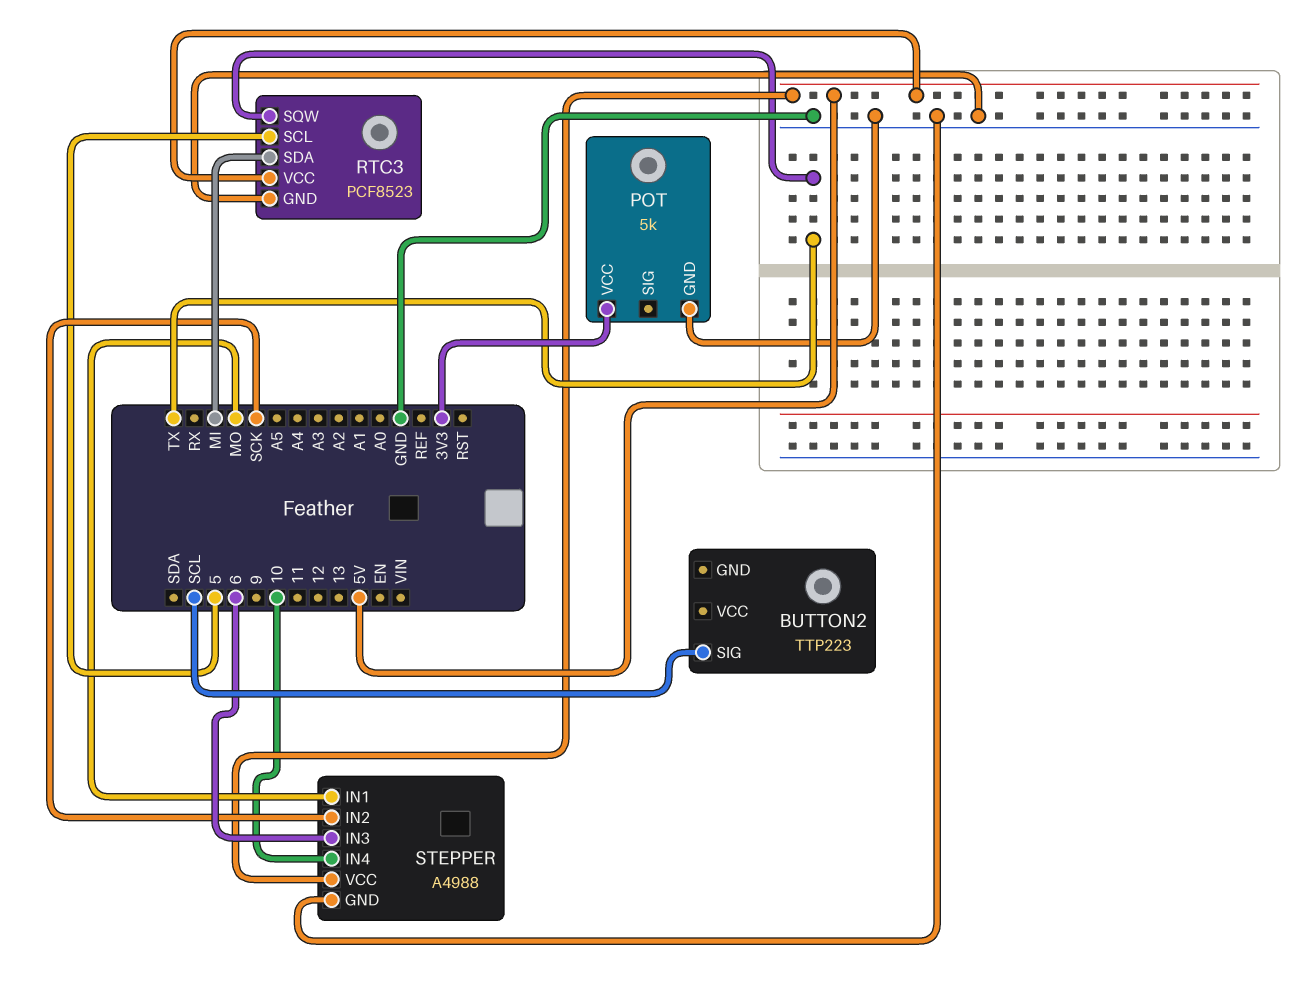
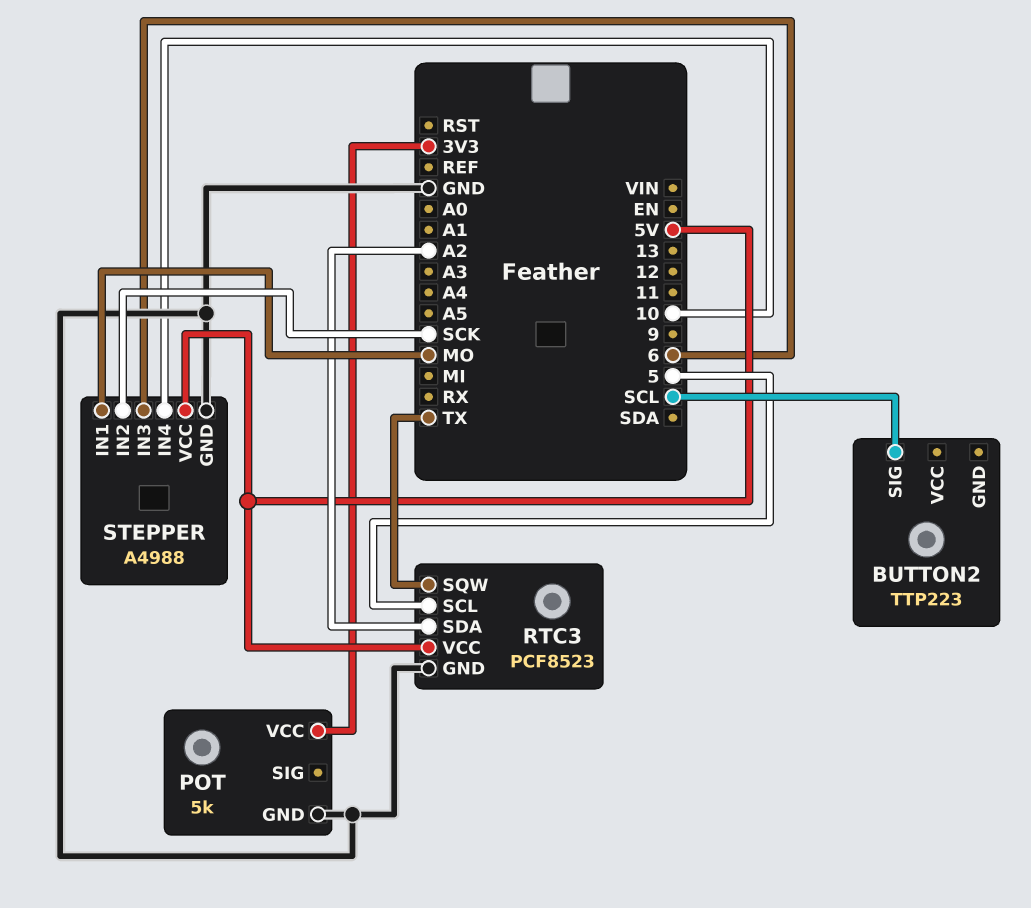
RTC3 pin SDA: MI -> A2

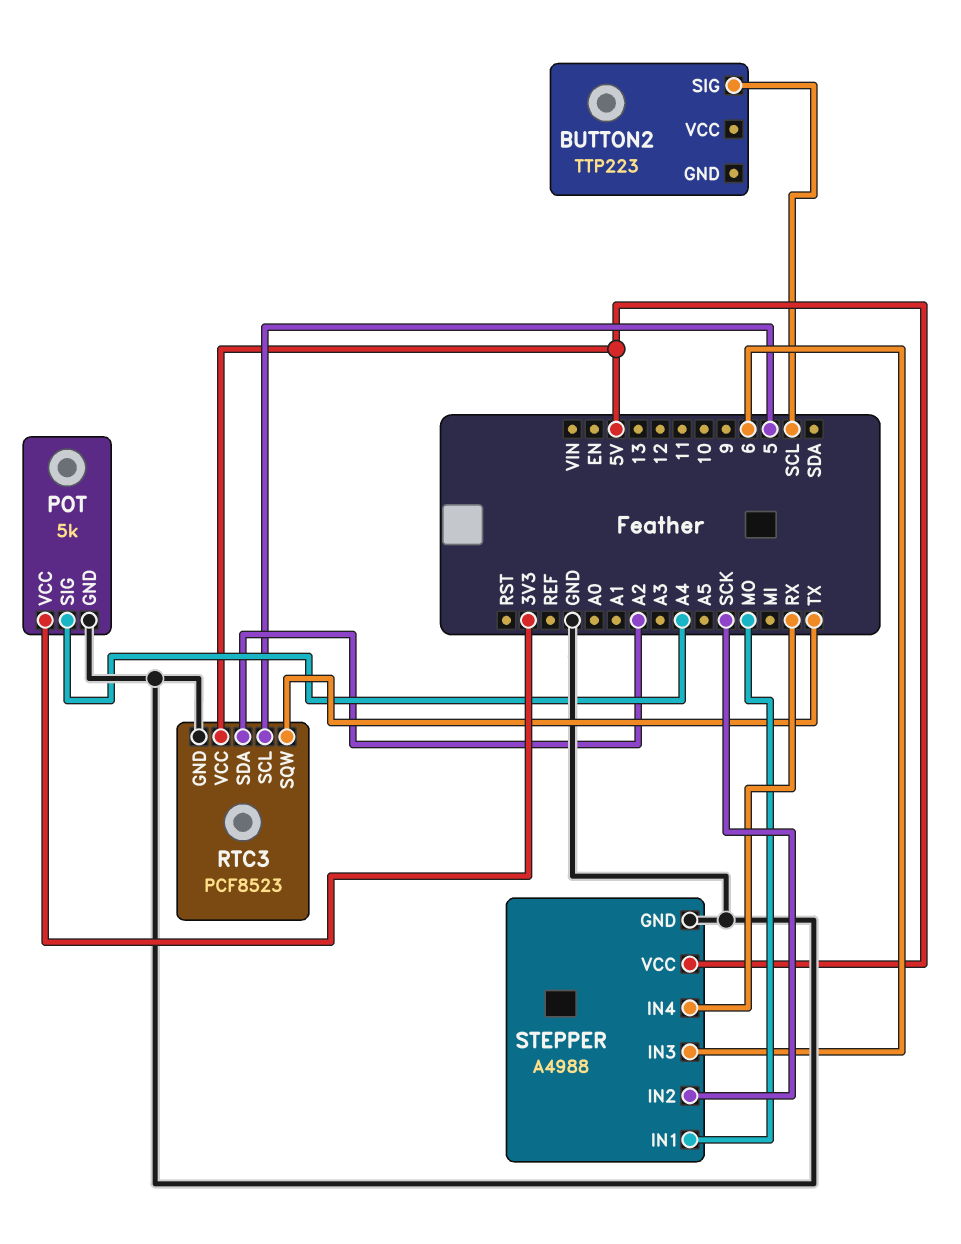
POT pin SIG: none -> A4
STEPPER pin IN4: 10 -> RX

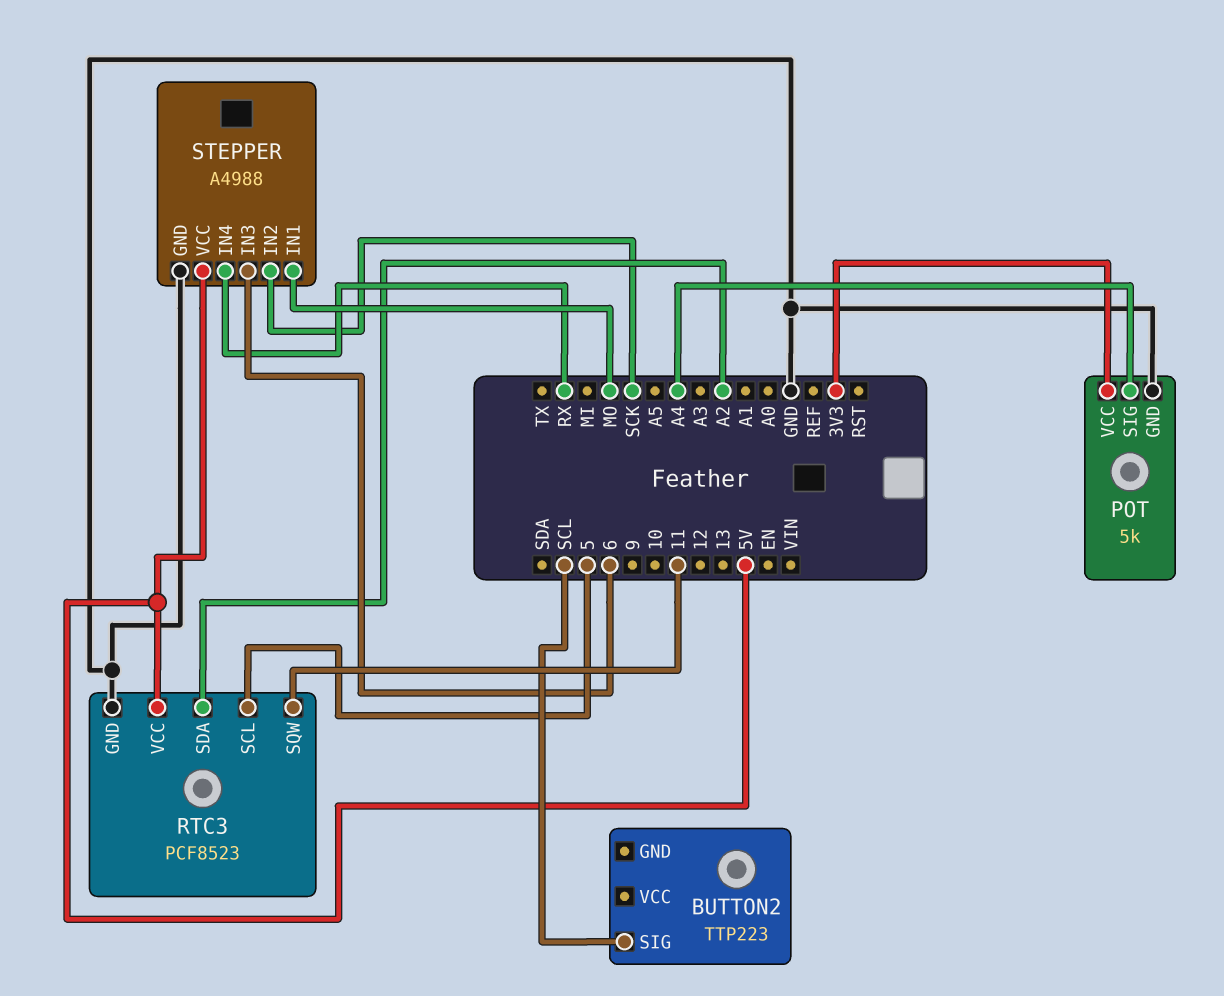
RTC3 pin SQW: TX -> 11

